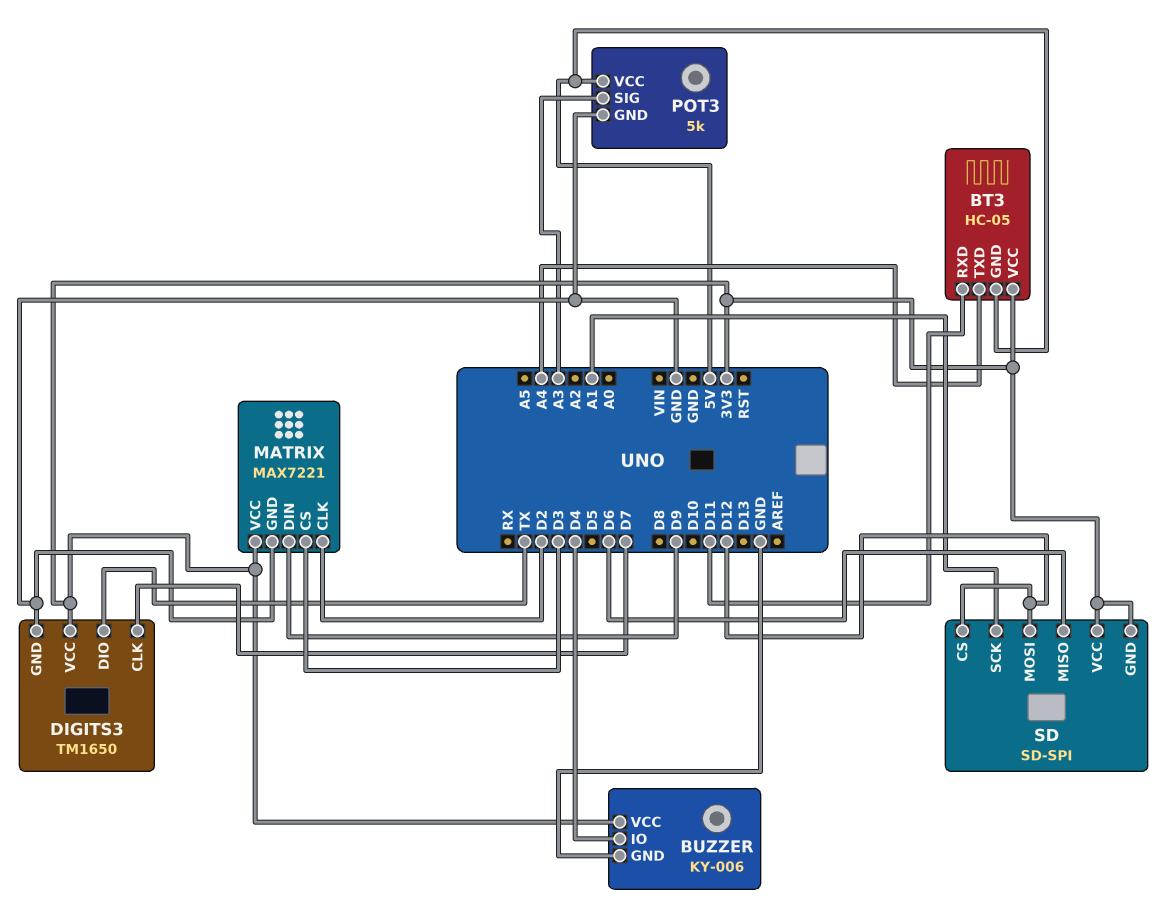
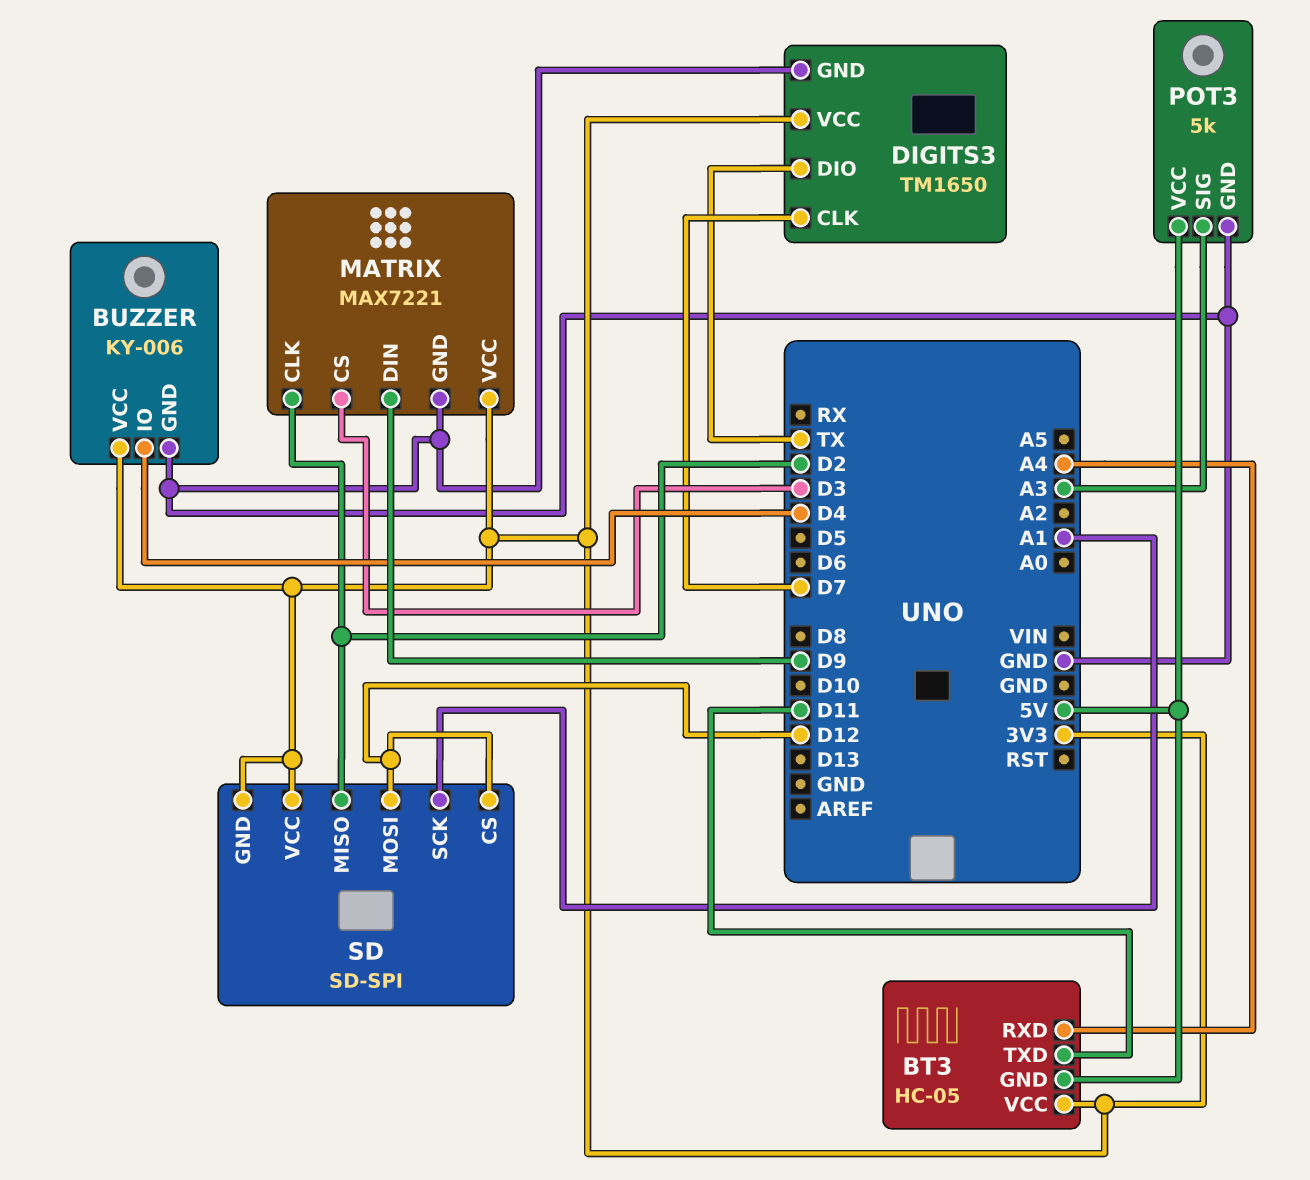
BT3 pin RXD: D11 -> A4
BT3 pin TXD: A4 -> D11
SD pin MISO: D6 -> D2

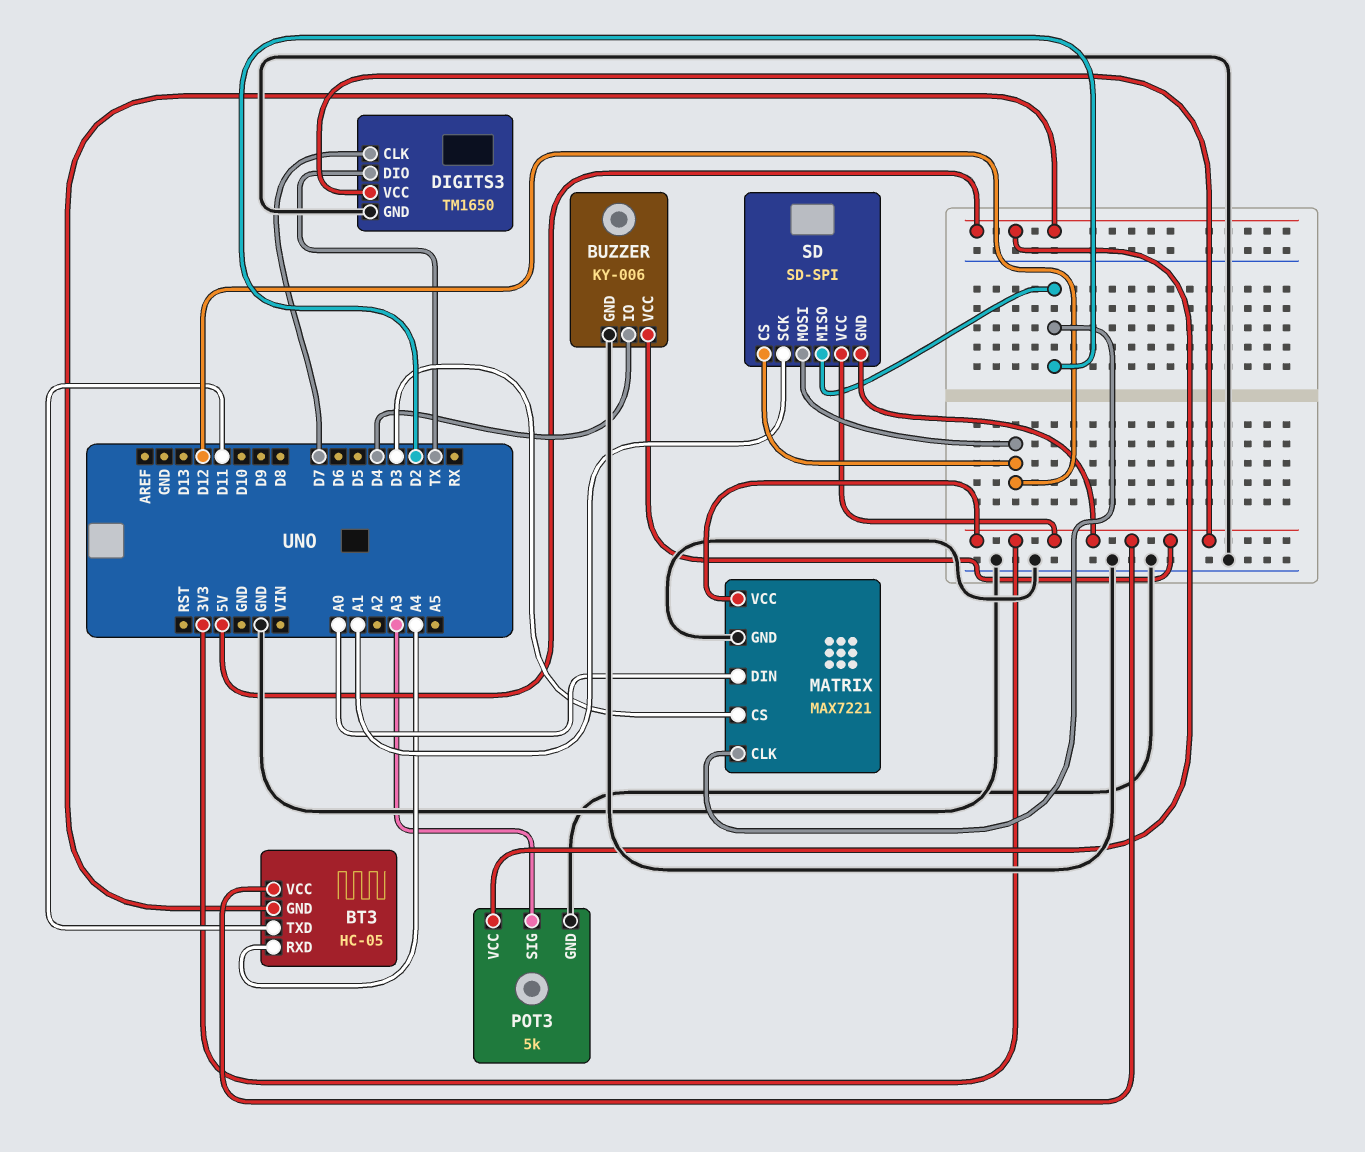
MATRIX pin DIN: D9 -> A0

